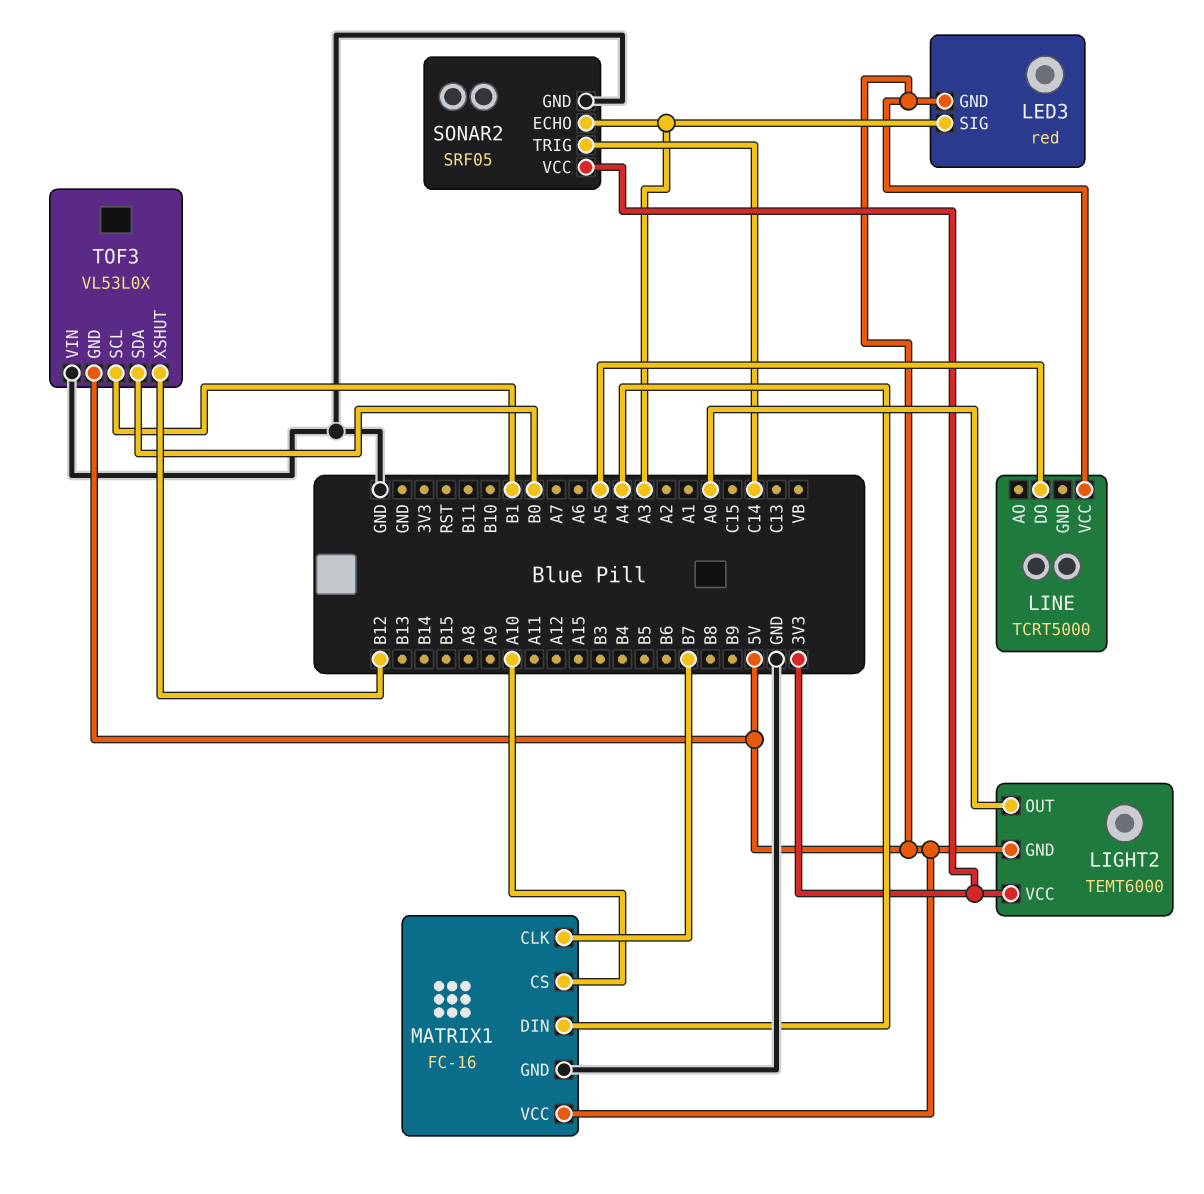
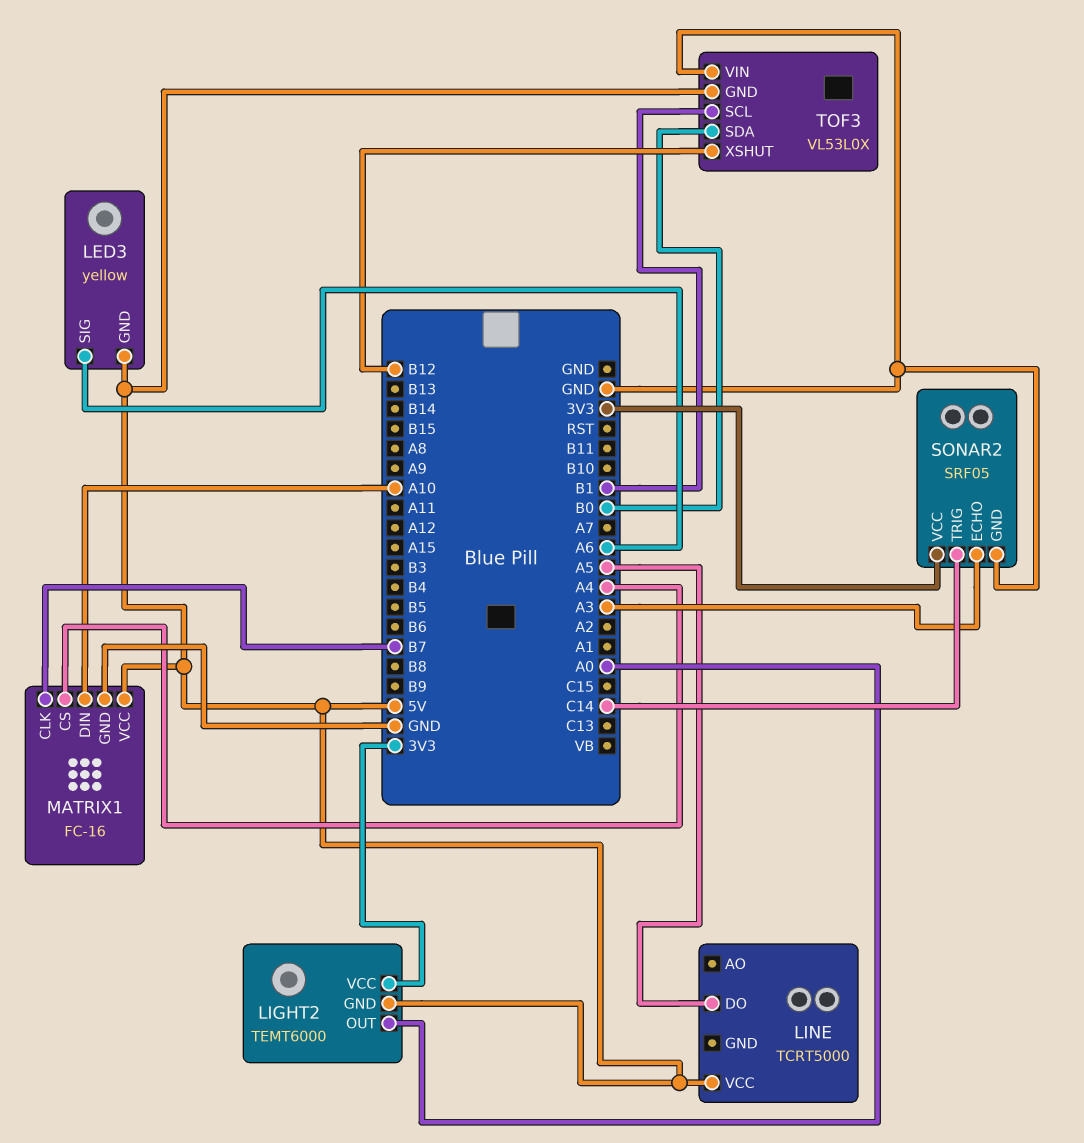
LED3: red -> yellow
LED3 pin SIG: A3 -> A6
MATRIX1 pin CS: A10 -> A4
MATRIX1 pin DIN: A4 -> A10

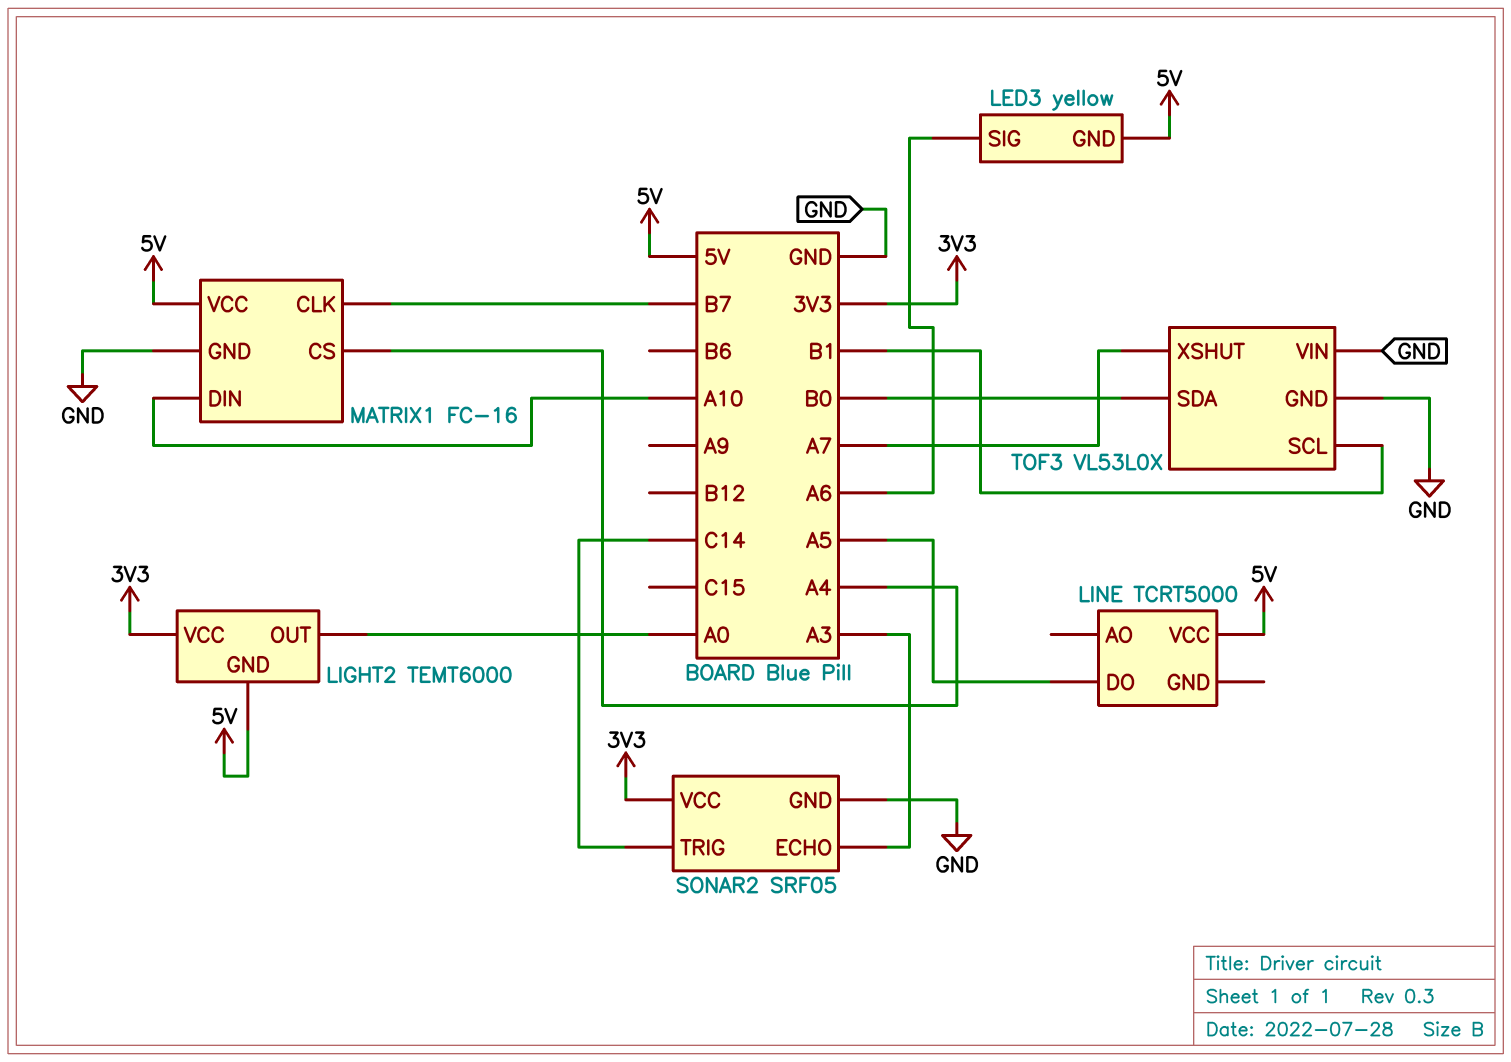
TOF3 pin GND: 5V -> GND
TOF3 pin XSHUT: B12 -> A7

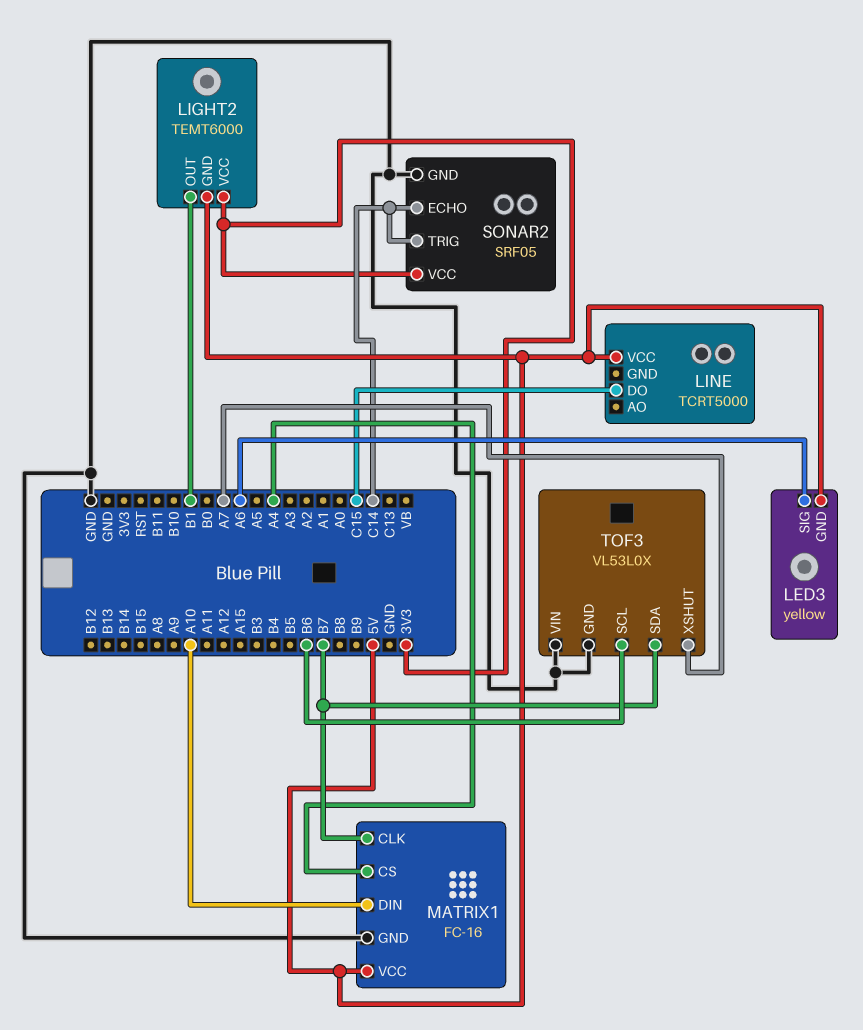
LIGHT2 pin OUT: A0 -> B1
LINE pin DO: A5 -> C15
SONAR2 pin ECHO: A3 -> C14
TOF3 pin SCL: B1 -> B6
TOF3 pin SDA: B0 -> B7

